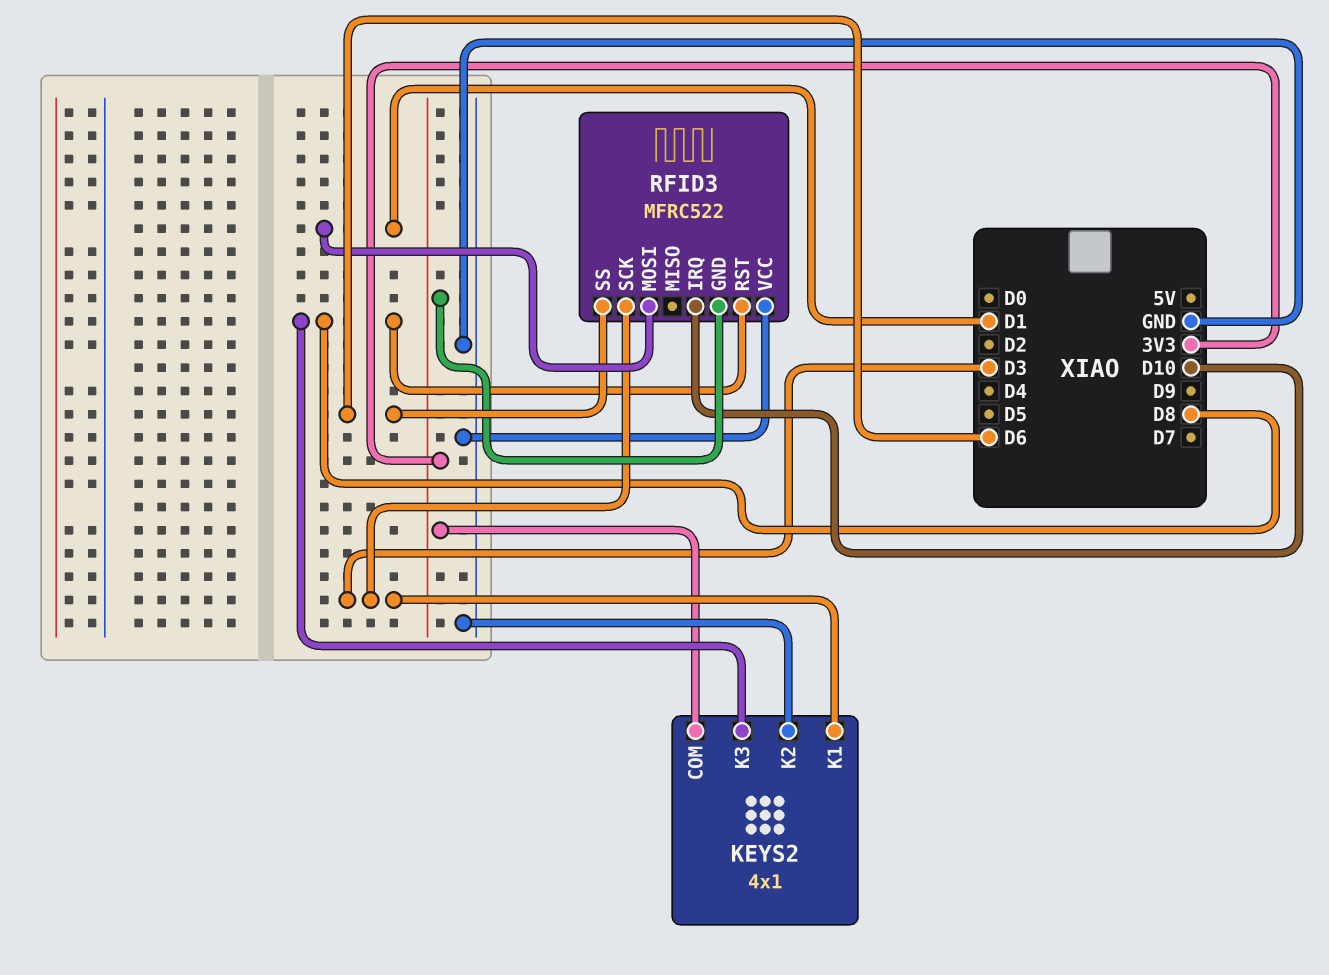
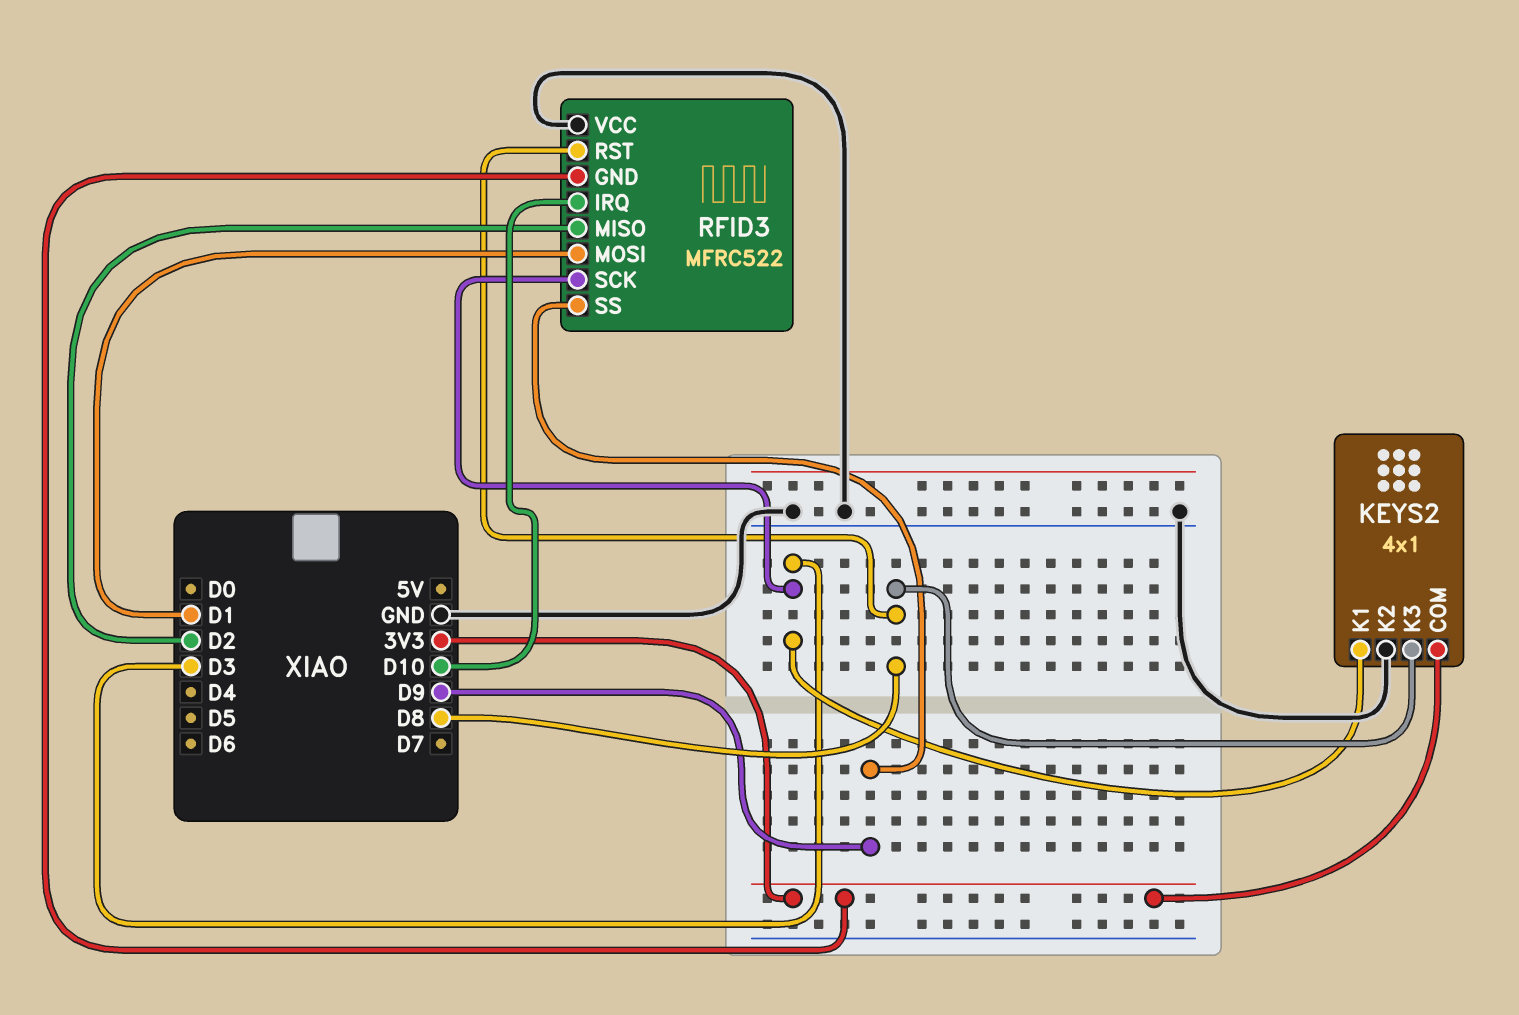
RFID3 pin MISO: none -> D2
RFID3 pin SS: D6 -> D9

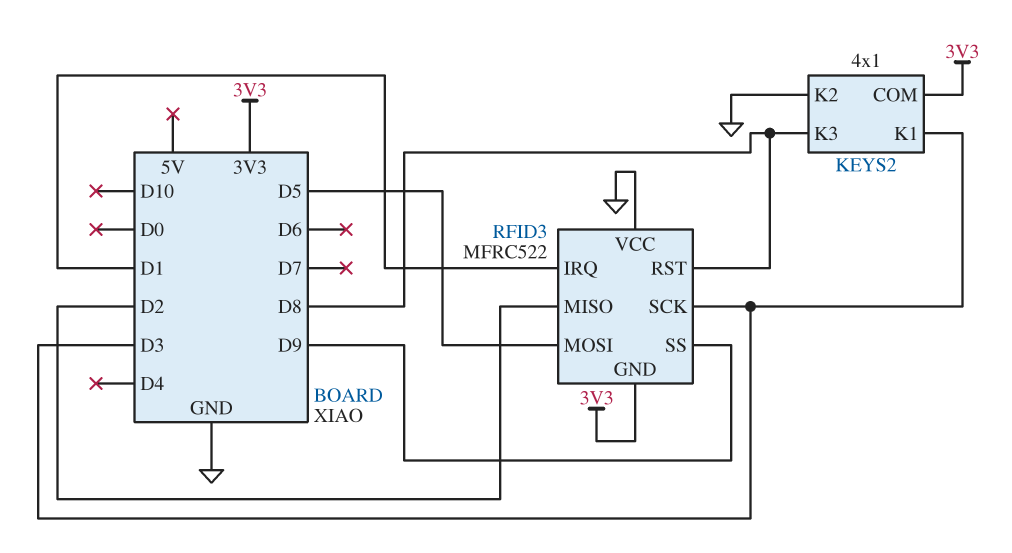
RFID3 pin IRQ: D10 -> D1
RFID3 pin MOSI: D1 -> D5

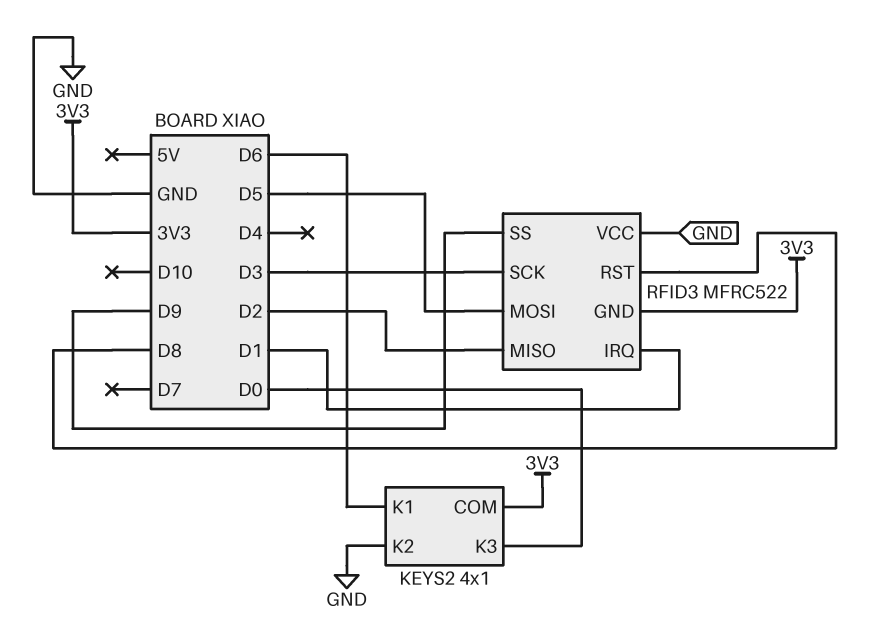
KEYS2 pin K1: D3 -> D6
KEYS2 pin K3: D8 -> D0

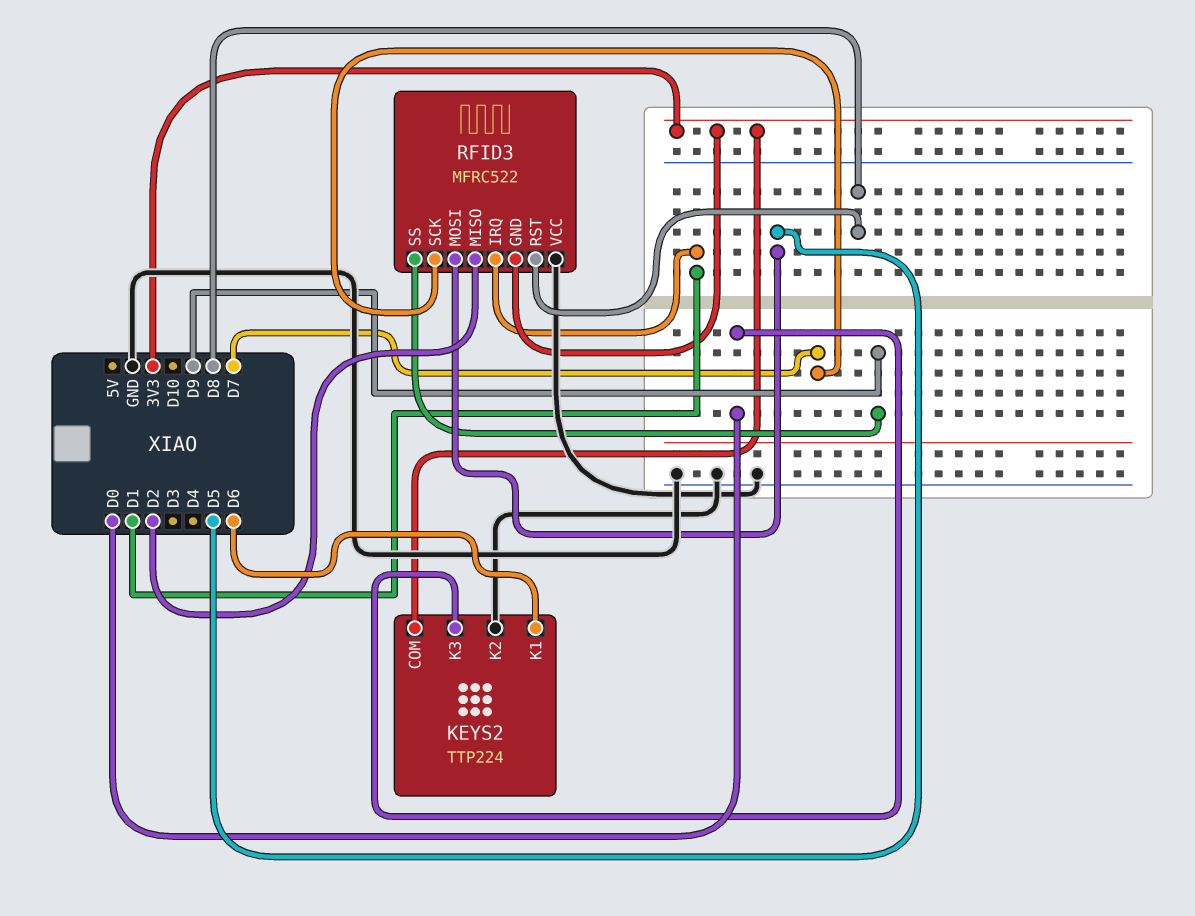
KEYS2: 4x1 -> TTP224
RFID3 pin SCK: D3 -> D7

